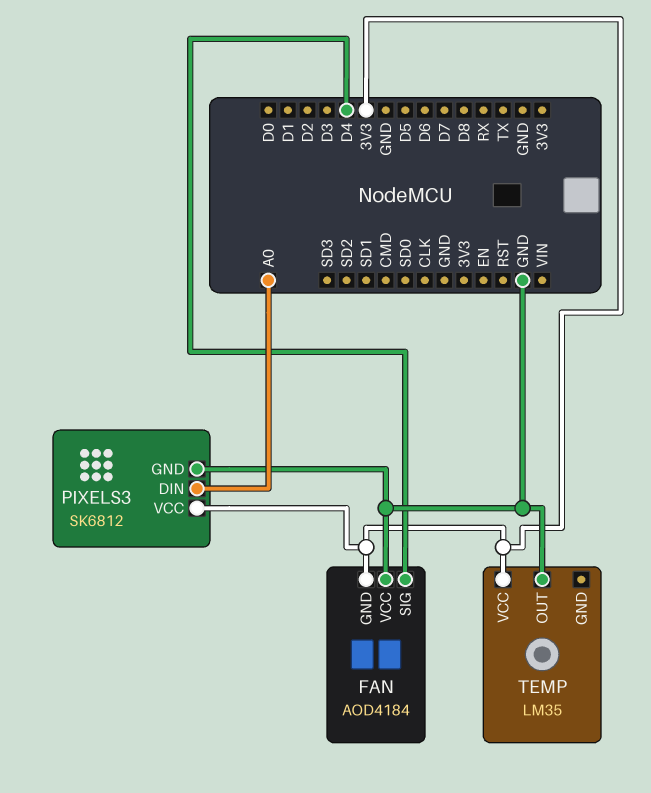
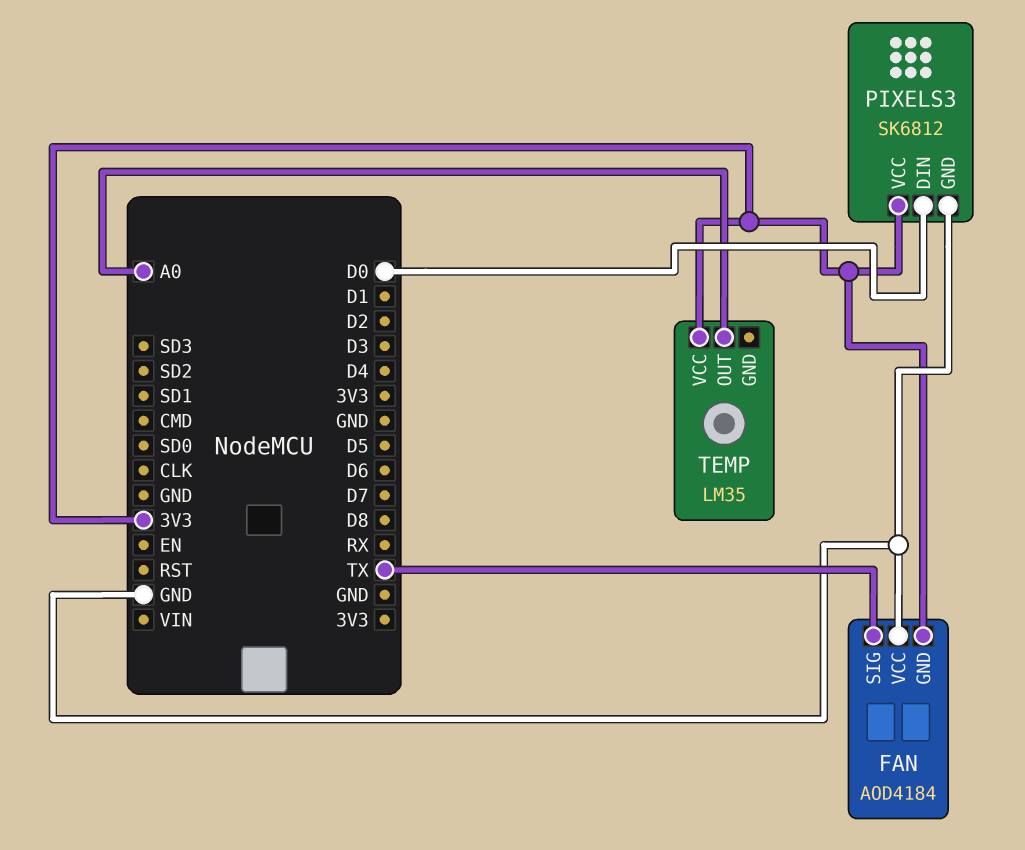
FAN pin SIG: D4 -> TX
PIXELS3 pin DIN: A0 -> D0
TEMP pin OUT: GND -> A0

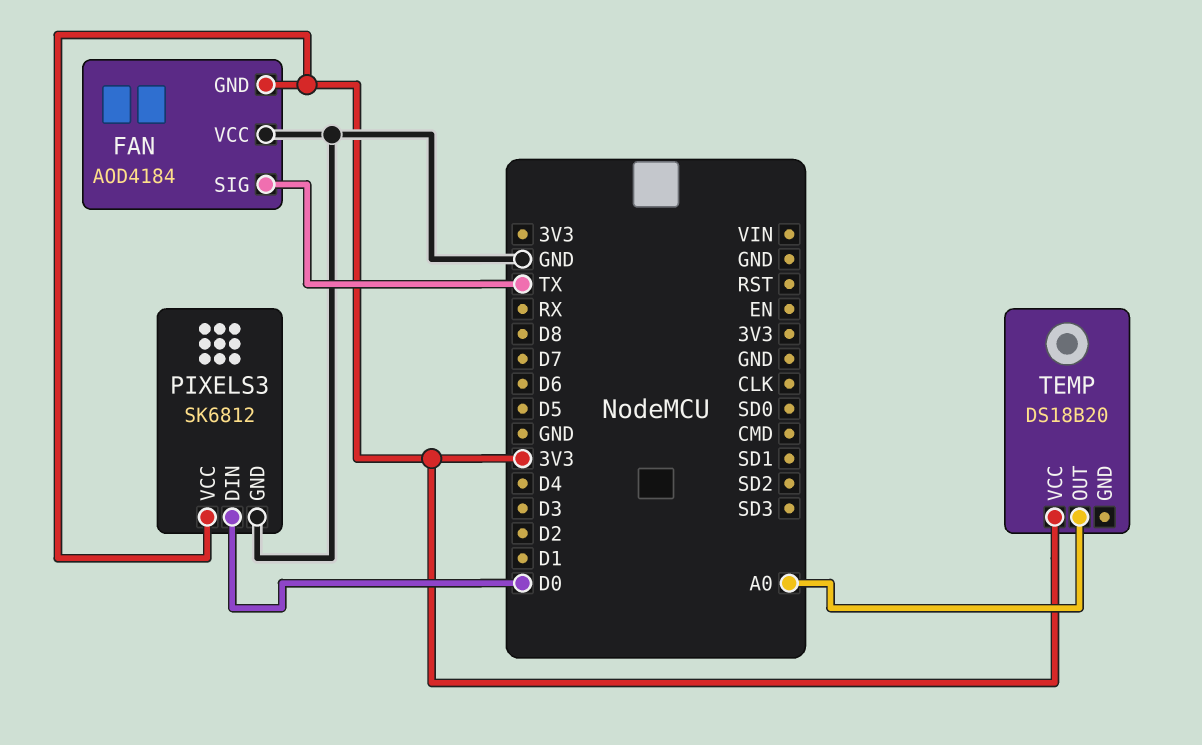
TEMP: LM35 -> DS18B20

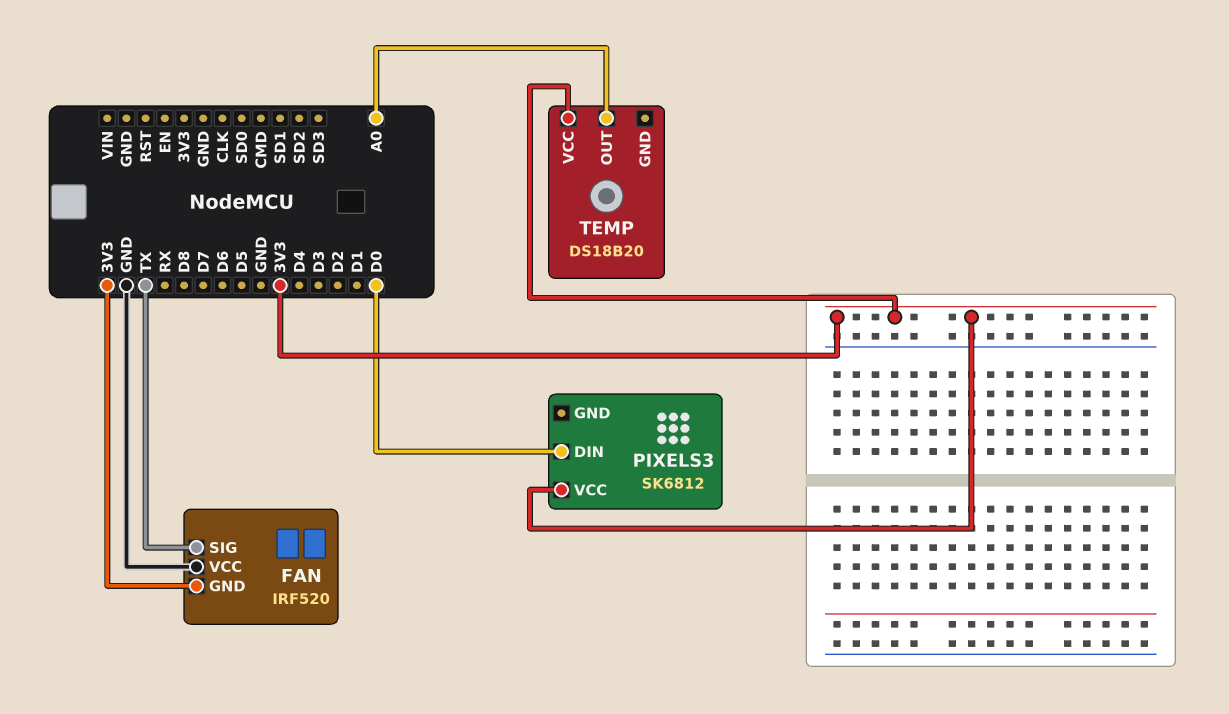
FAN: AOD4184 -> IRF520
PIXELS3 pin GND: GND -> none

